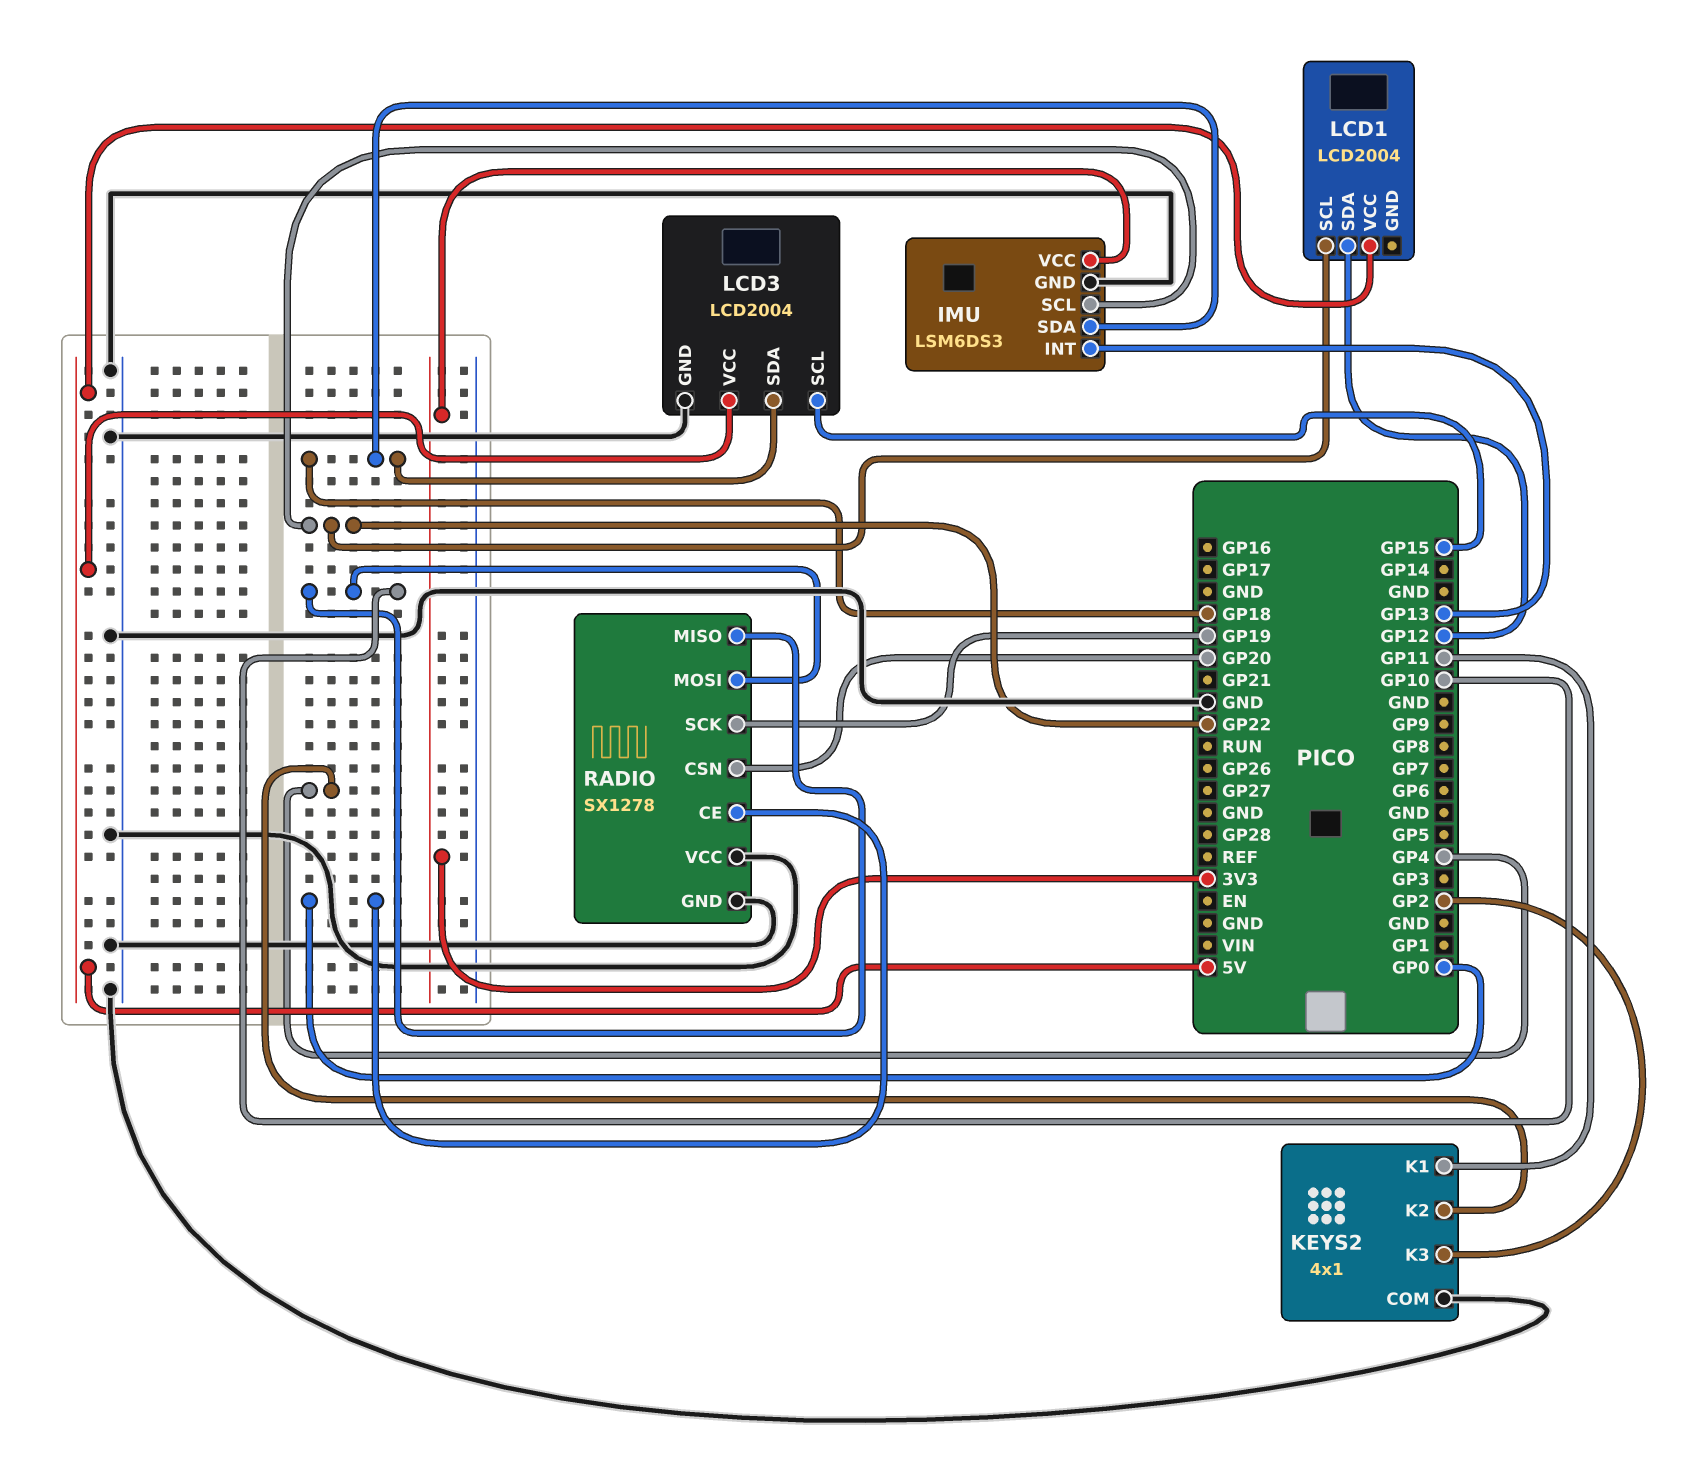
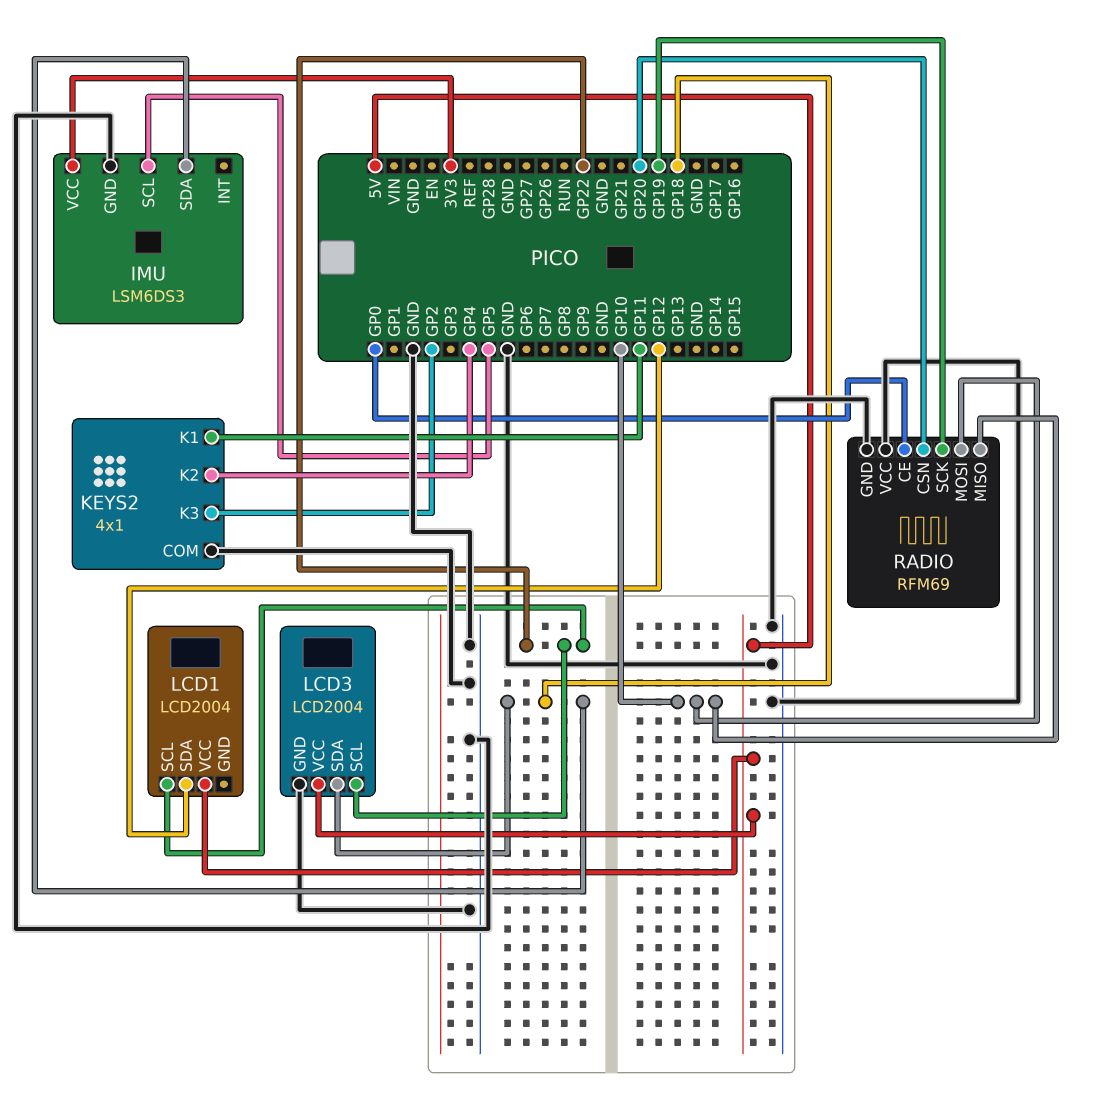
IMU pin INT: GP13 -> none
IMU pin SCL: GP22 -> GP5
LCD3 pin SCL: GP15 -> GP22
RADIO: SX1278 -> RFM69

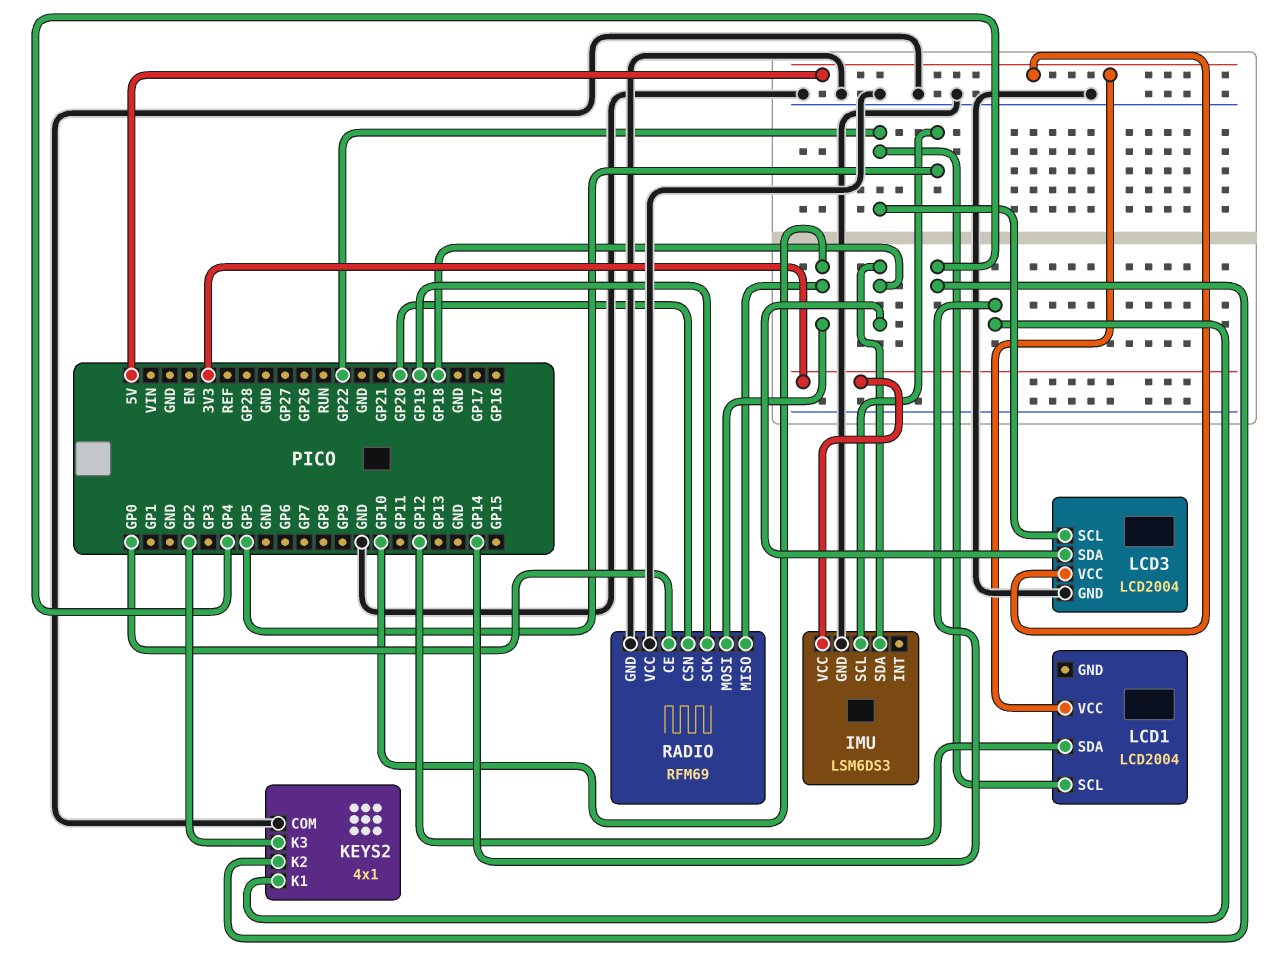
KEYS2 pin K1: GP11 -> GP14

